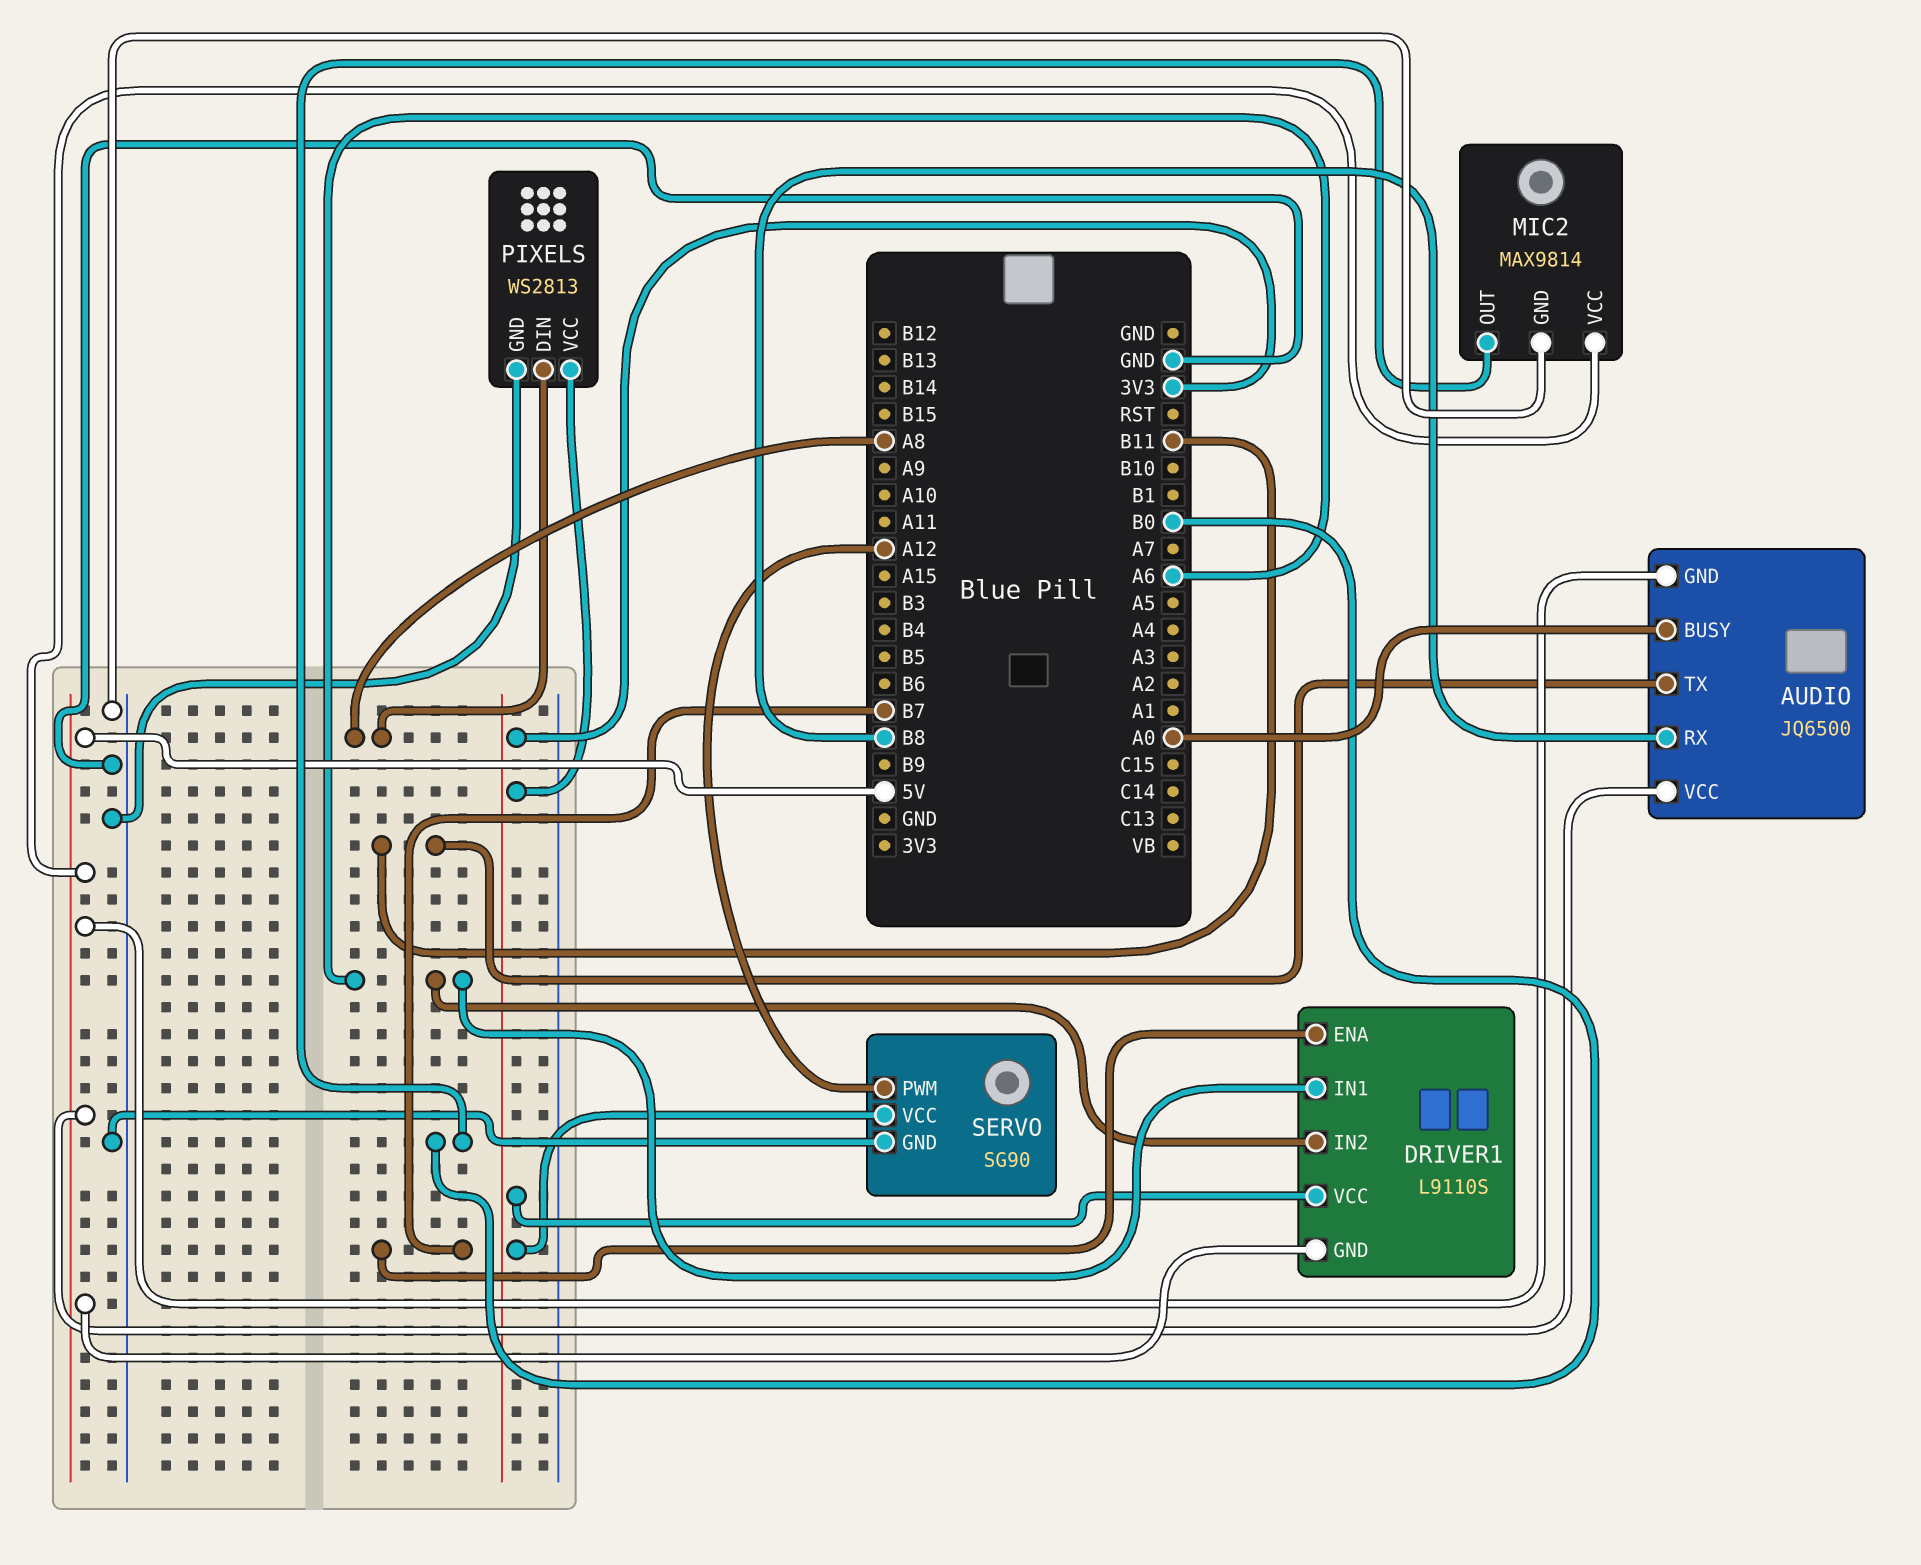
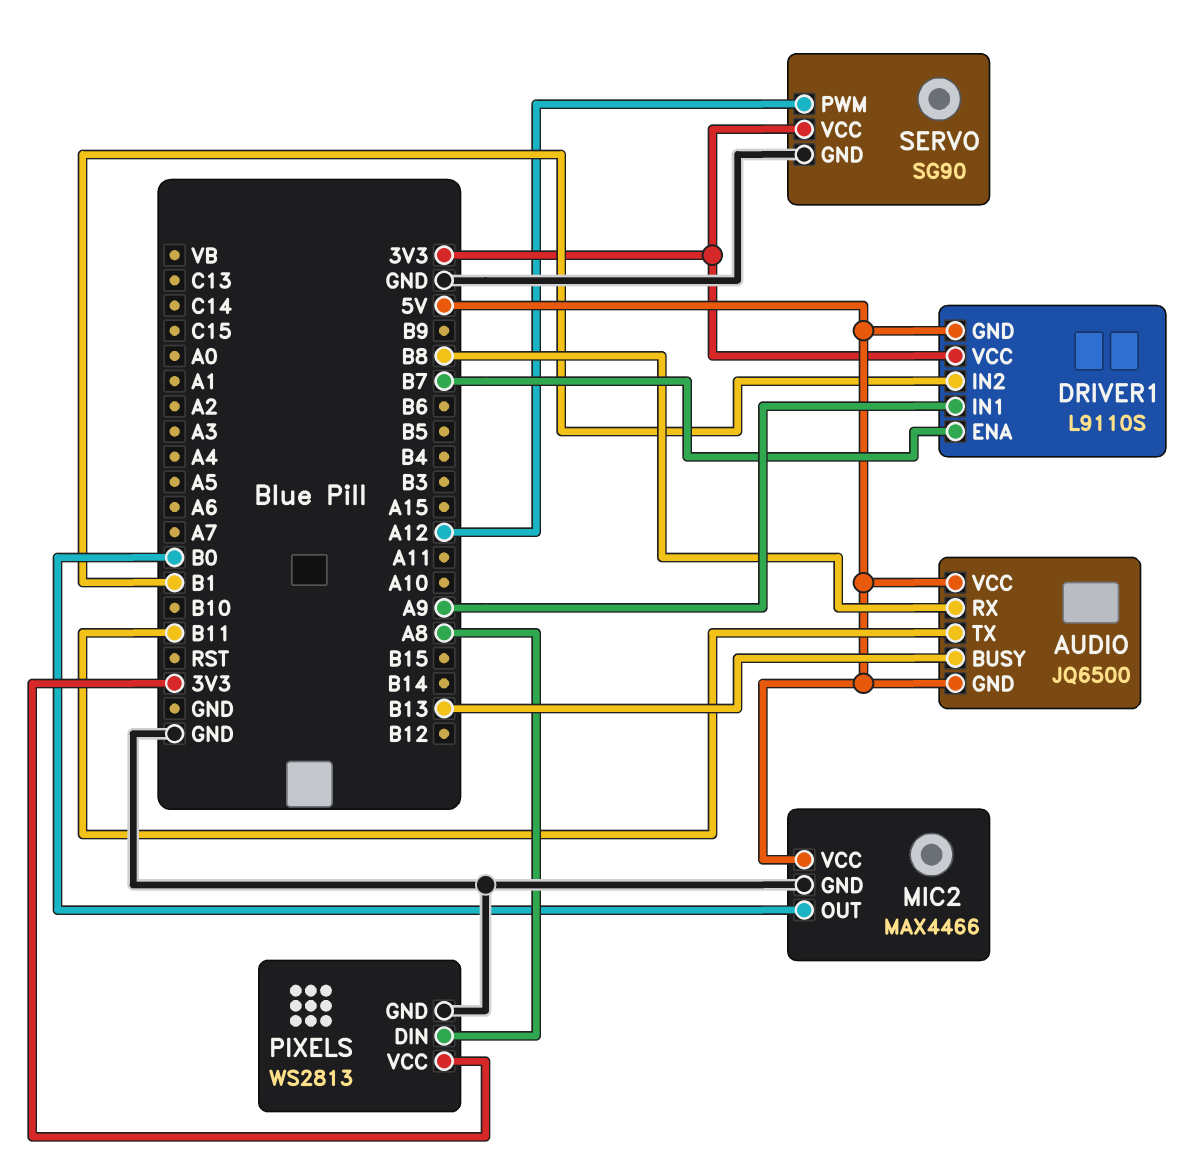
AUDIO pin BUSY: A0 -> B13
DRIVER1 pin IN1: A6 -> A9
DRIVER1 pin IN2: A6 -> B1
MIC2: MAX9814 -> MAX4466

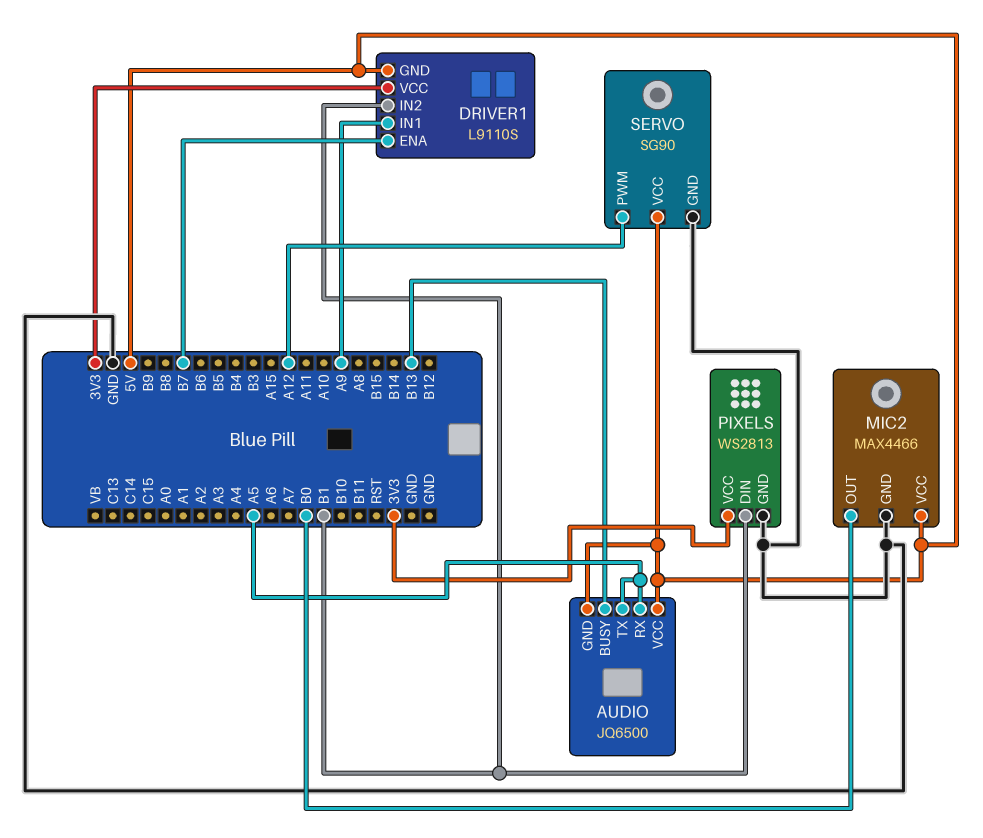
AUDIO pin RX: B8 -> A5
AUDIO pin TX: B11 -> A5
PIXELS pin DIN: A8 -> B1
SERVO pin VCC: 3V3 -> 5V

